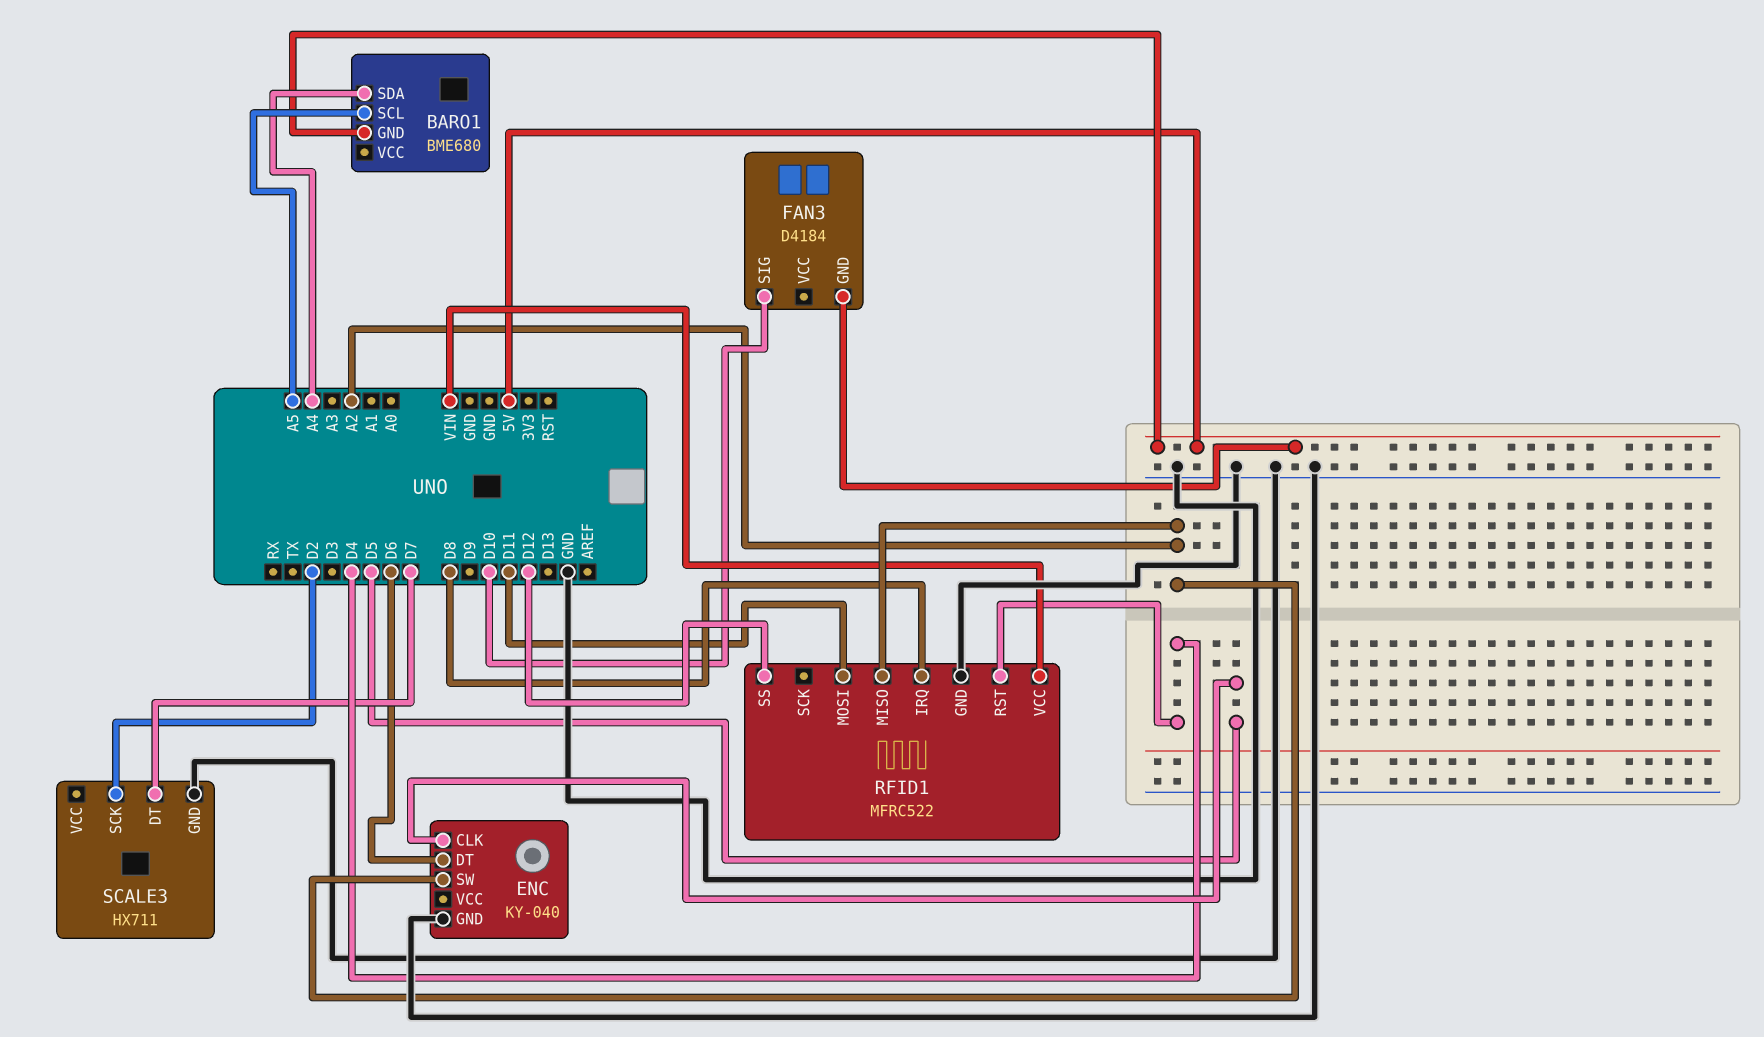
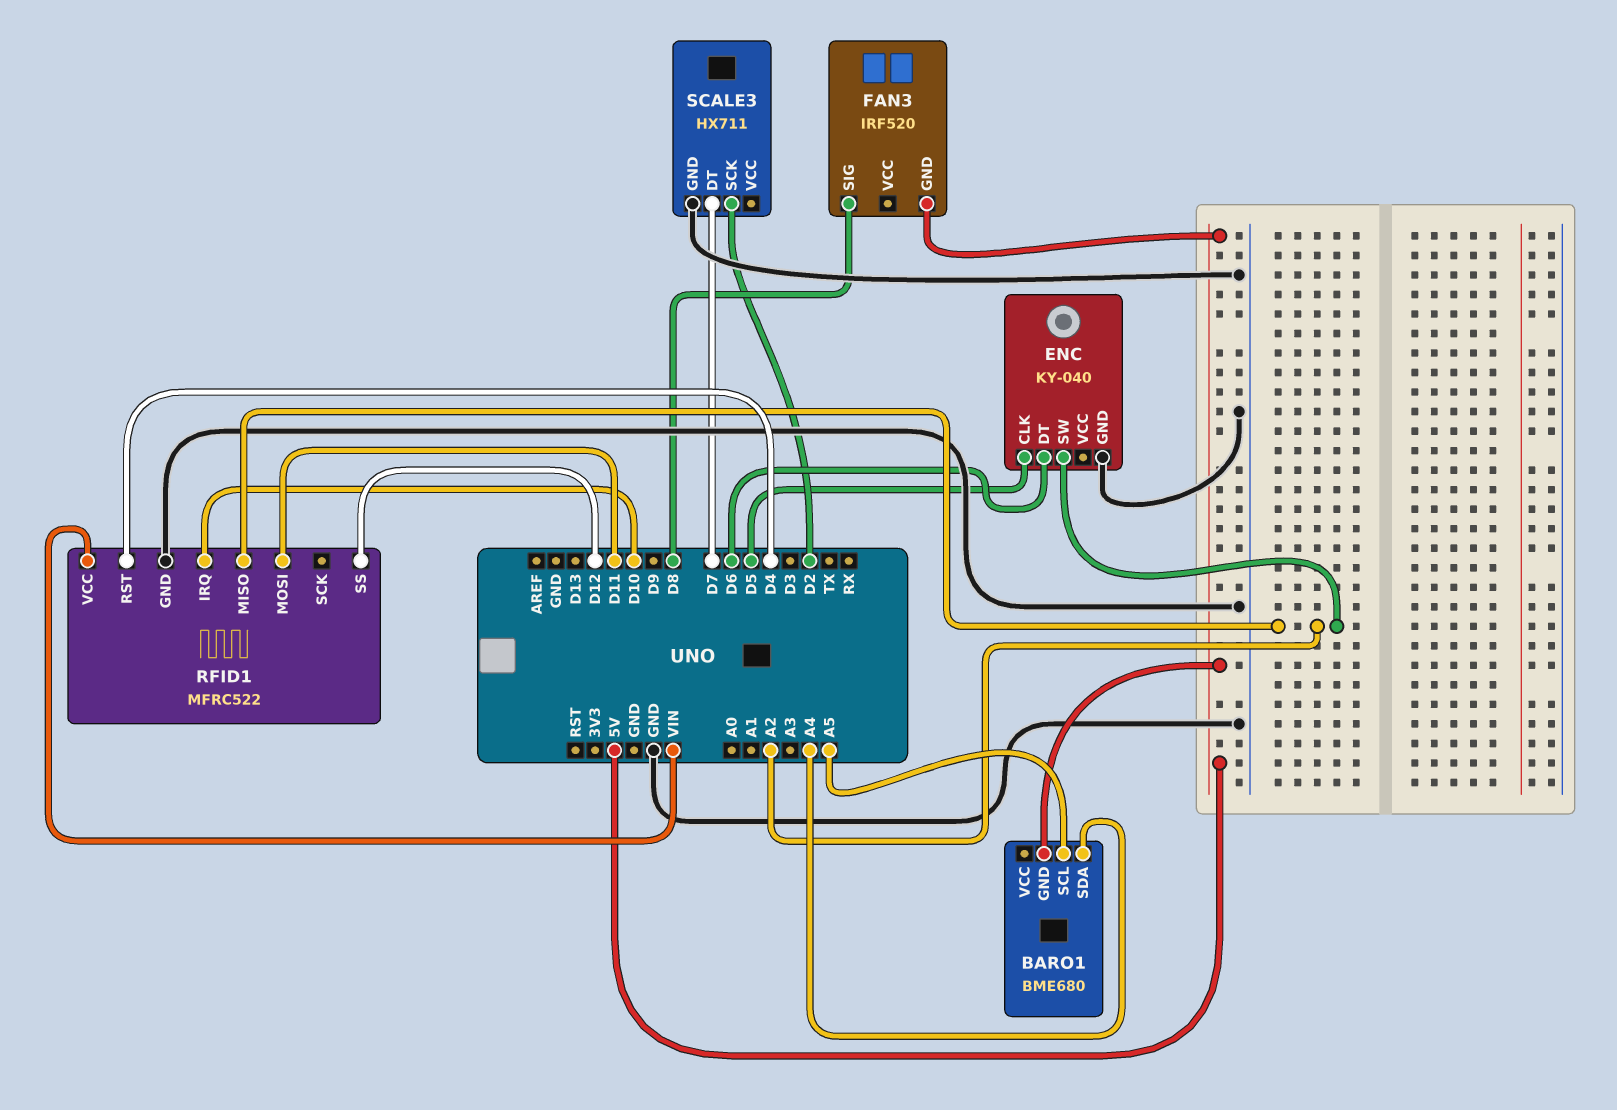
FAN3: D4184 -> IRF520
FAN3 pin SIG: D10 -> D8
RFID1 pin IRQ: D8 -> D10

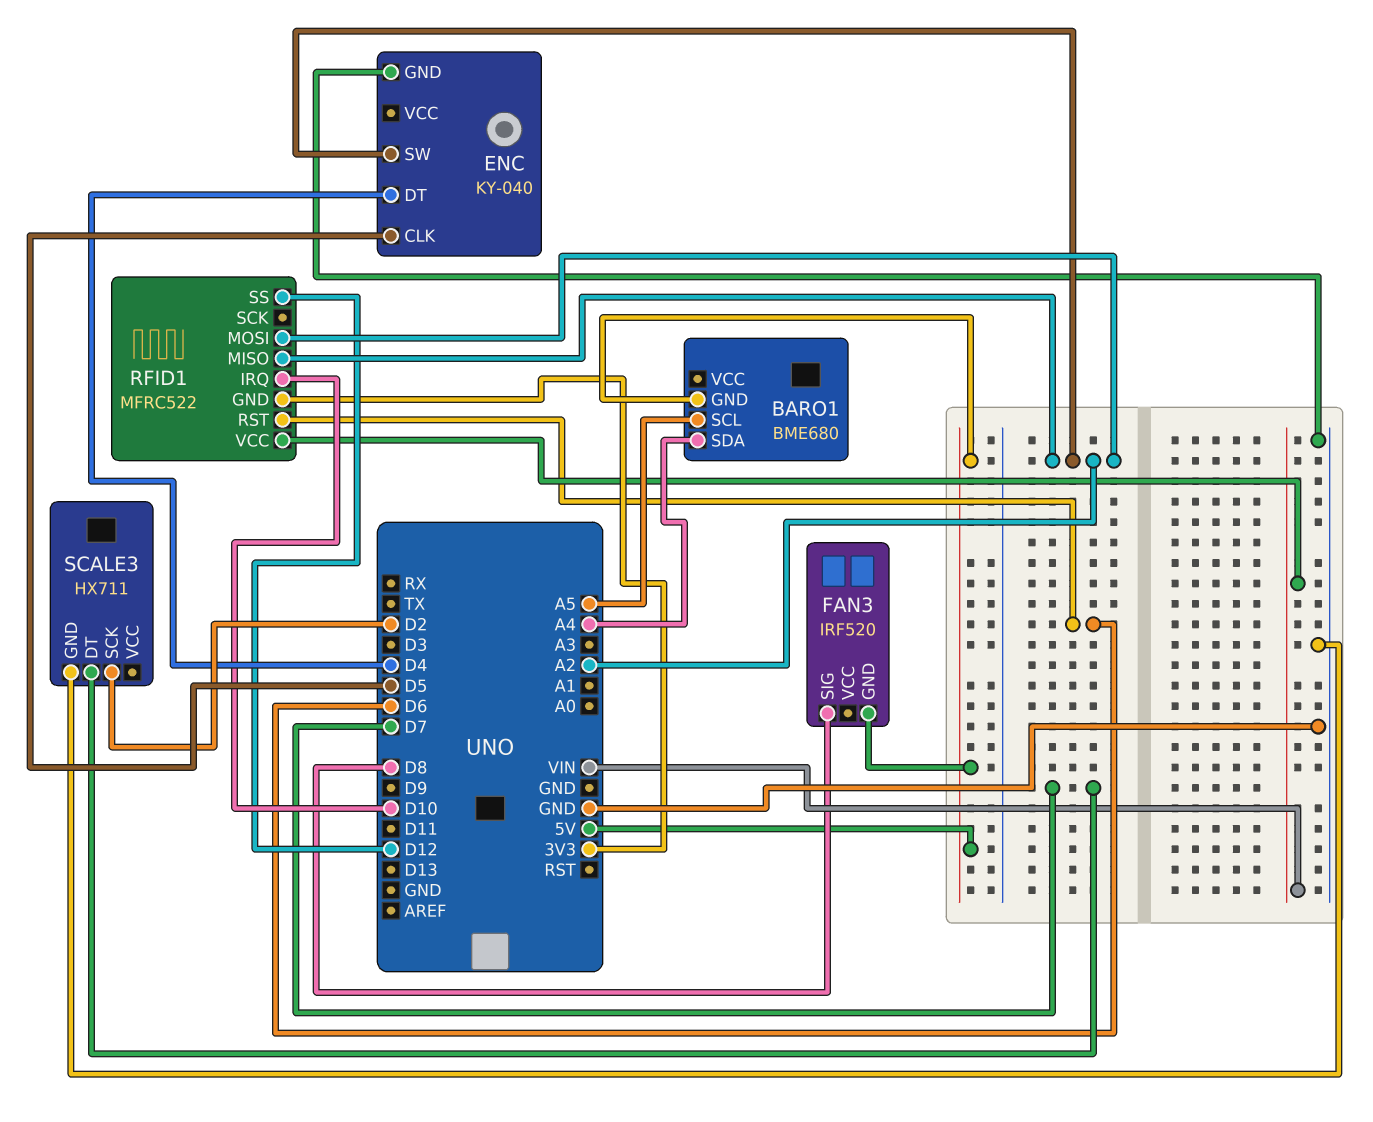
ENC pin DT: D6 -> D4
RFID1 pin GND: GND -> 3V3
RFID1 pin MOSI: D11 -> A2
RFID1 pin RST: D4 -> D6

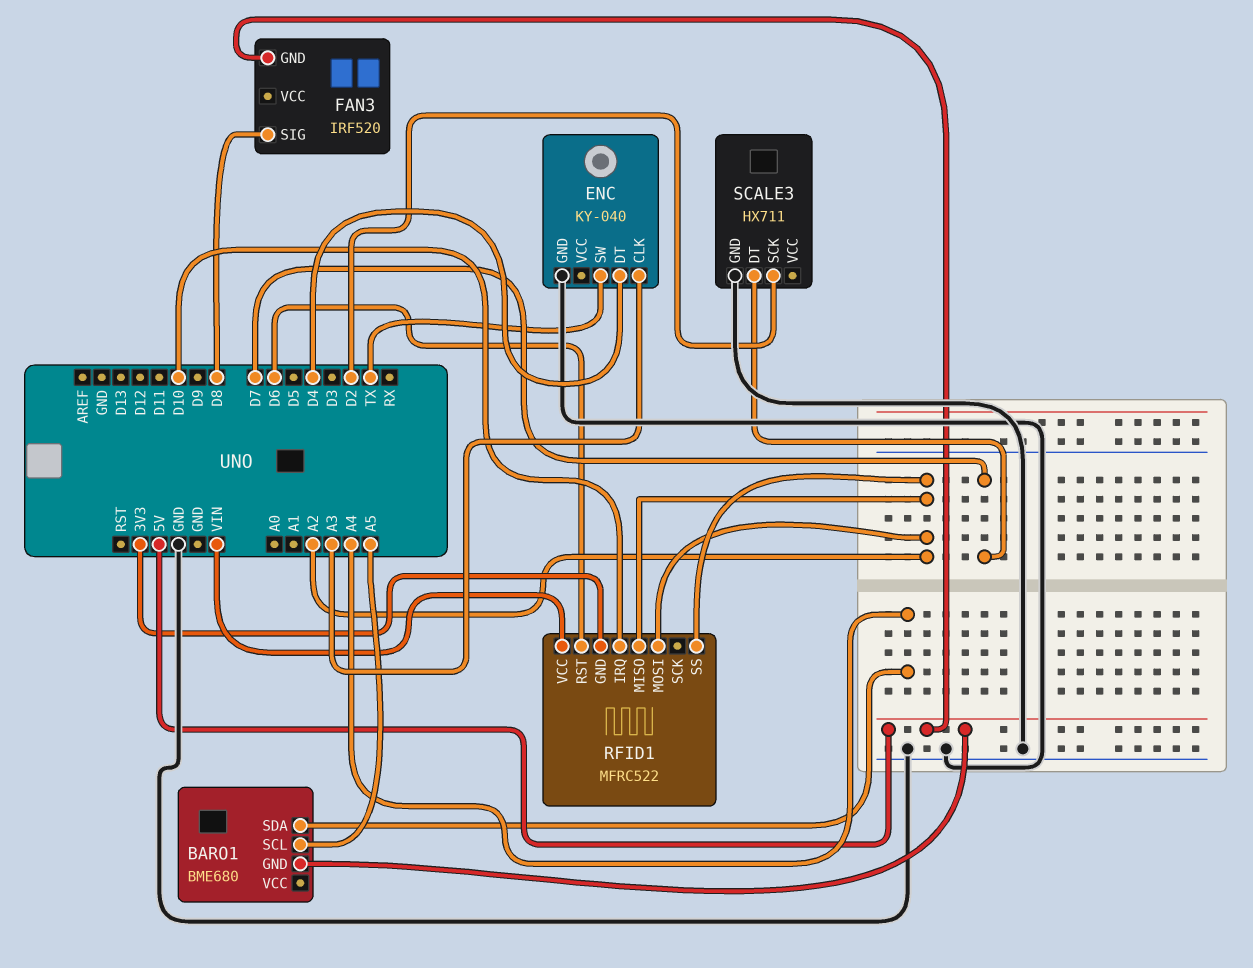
ENC pin CLK: D5 -> A3
ENC pin SW: A2 -> TX
RFID1 pin SS: D12 -> A2

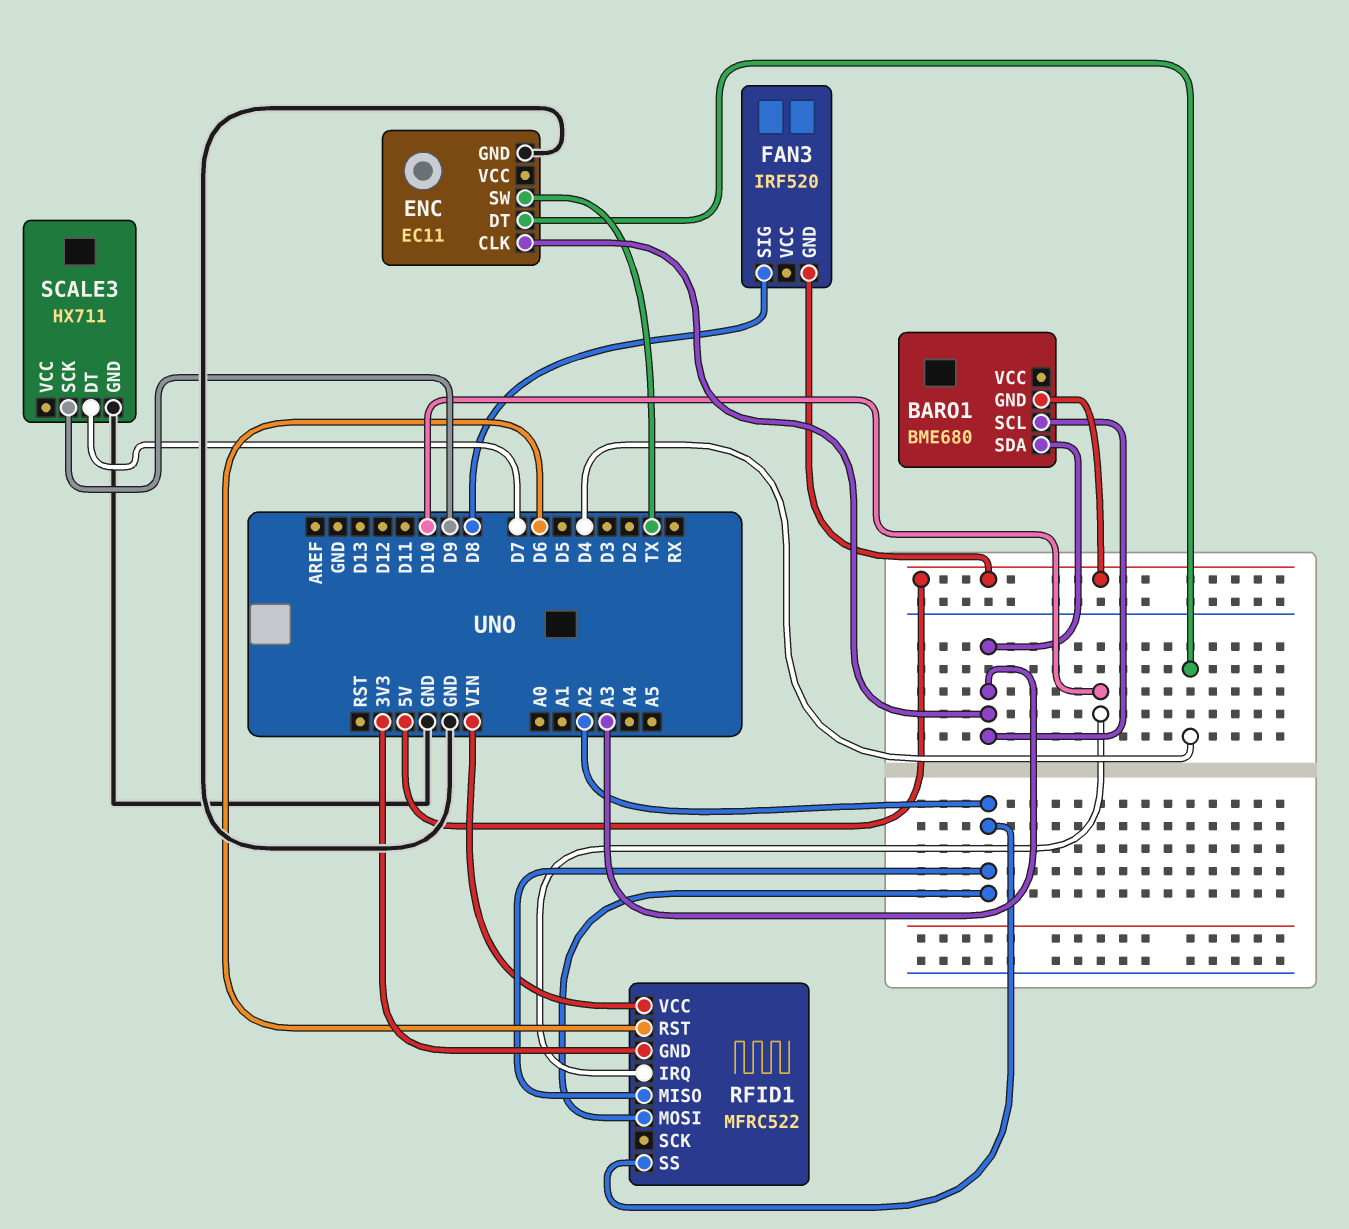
BARO1 pin SCL: A5 -> A3
BARO1 pin SDA: A4 -> A3
ENC: KY-040 -> EC11
SCALE3 pin SCK: D2 -> D9

